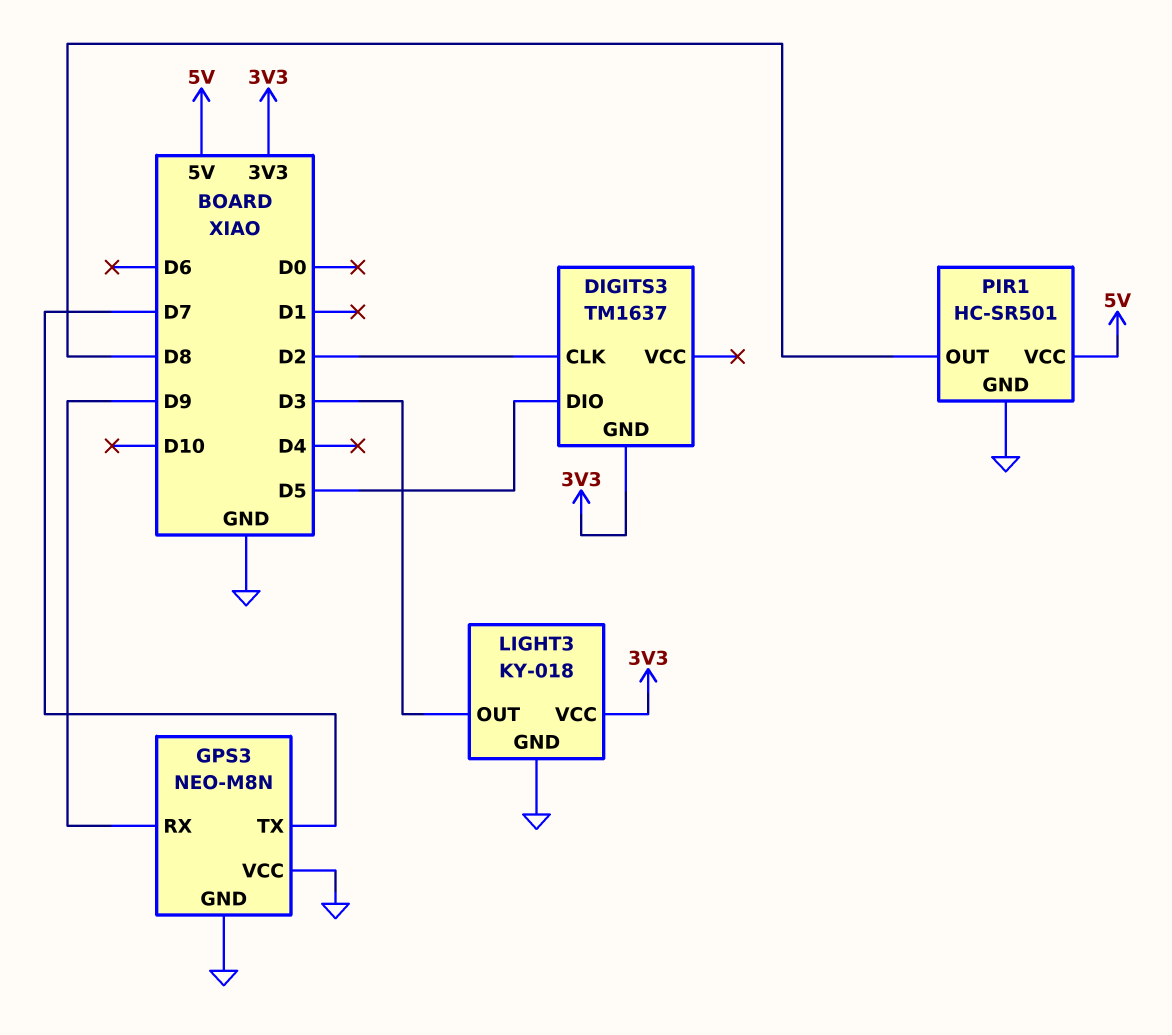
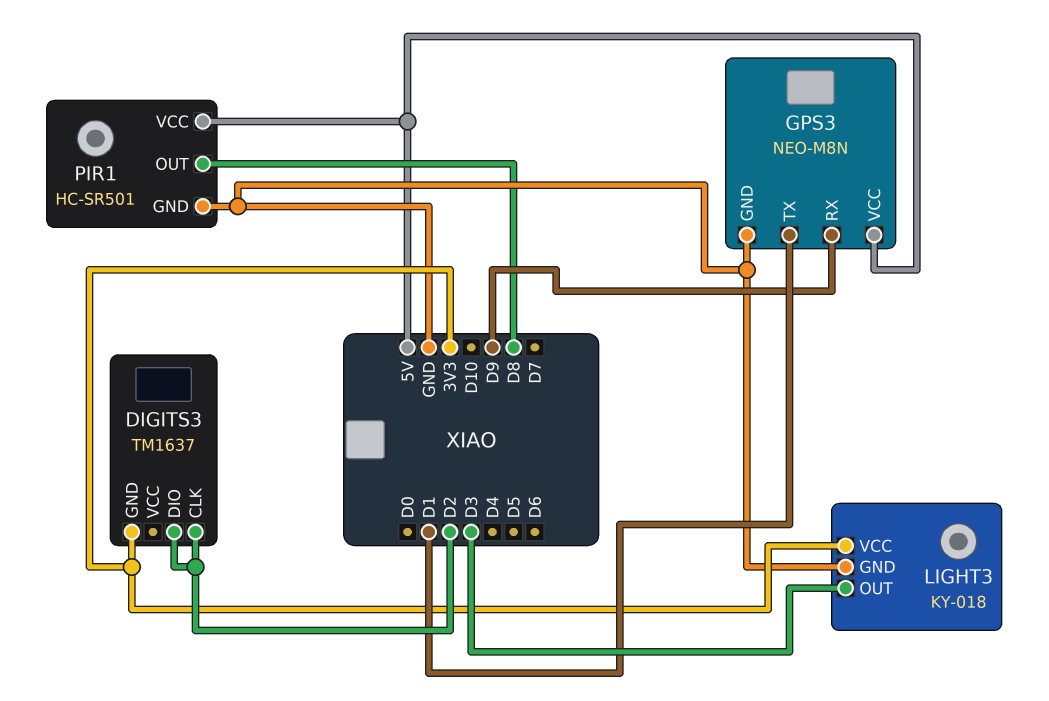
DIGITS3 pin DIO: D5 -> D2
GPS3 pin TX: D7 -> D1
GPS3 pin VCC: GND -> 5V

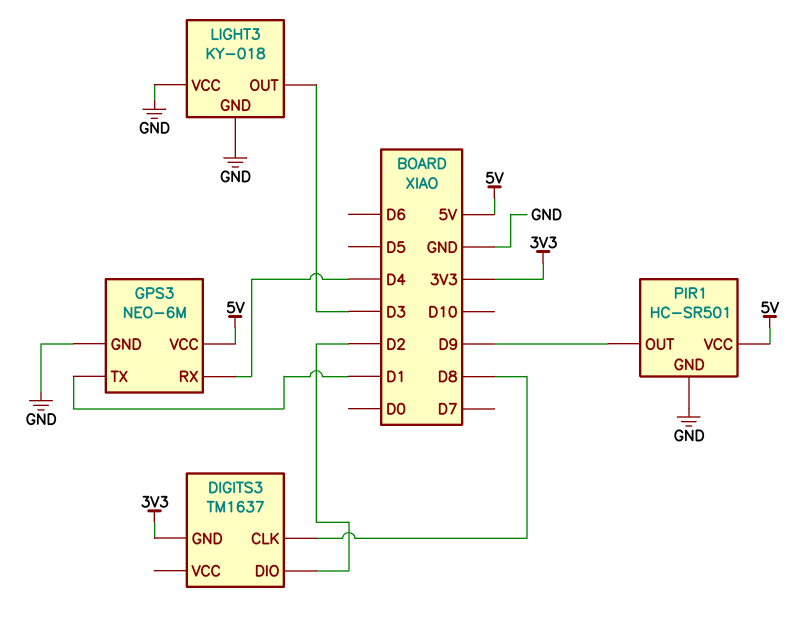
DIGITS3 pin CLK: D2 -> D8
GPS3: NEO-M8N -> NEO-6M
GPS3 pin RX: D9 -> D4
LIGHT3 pin VCC: 3V3 -> GND
PIR1 pin OUT: D8 -> D9

